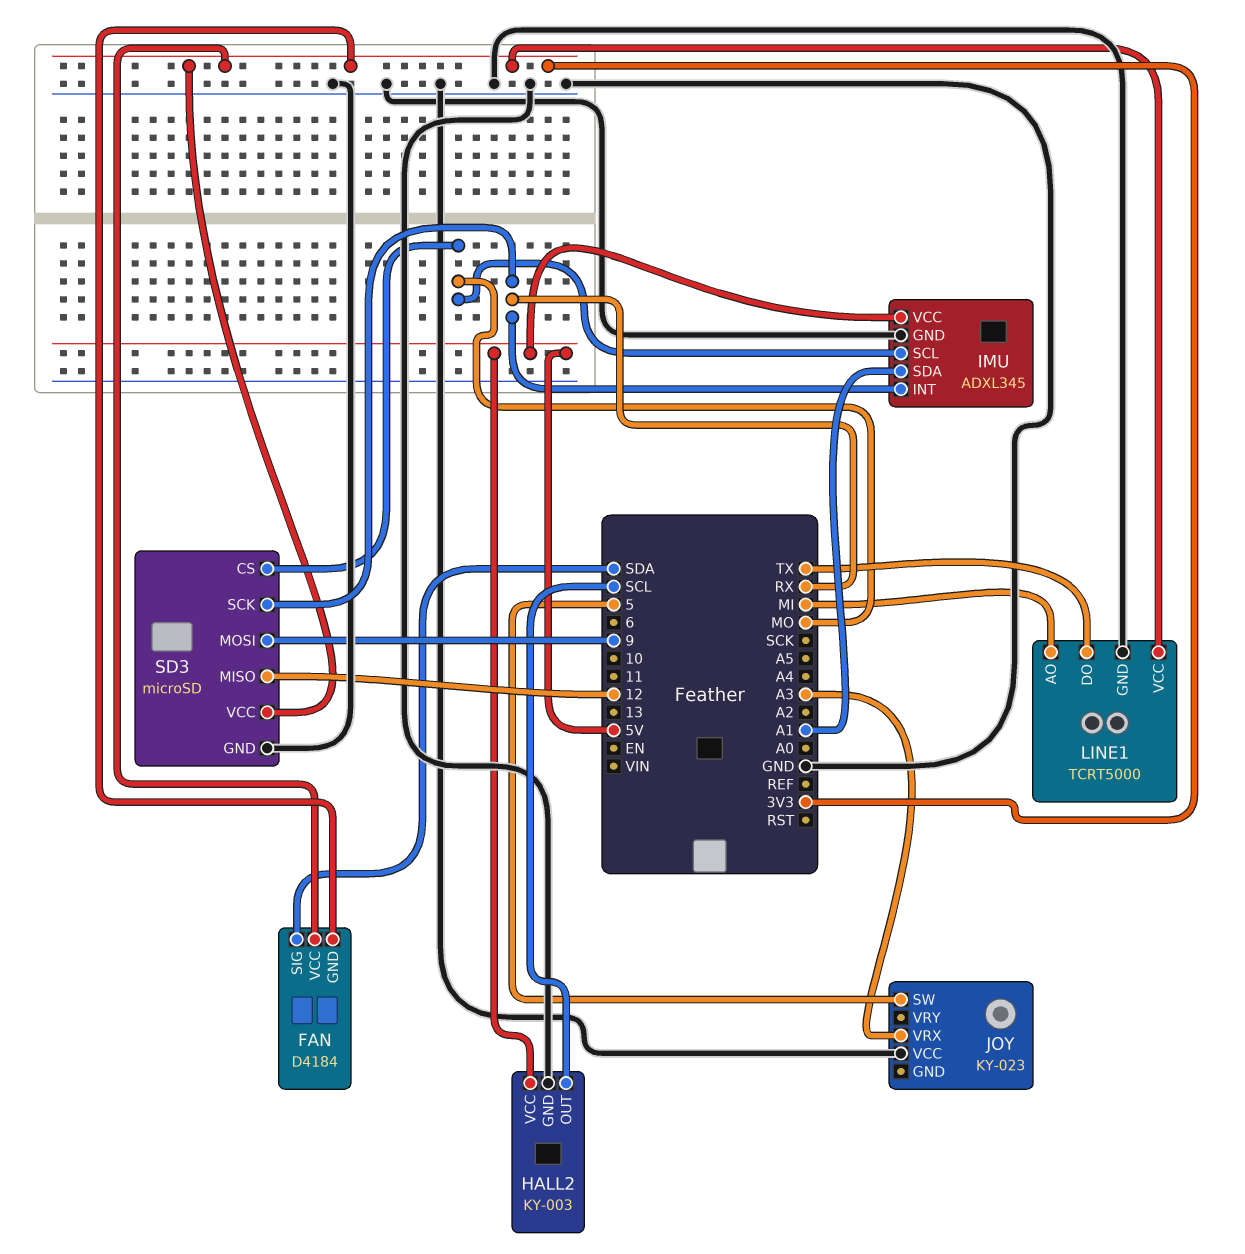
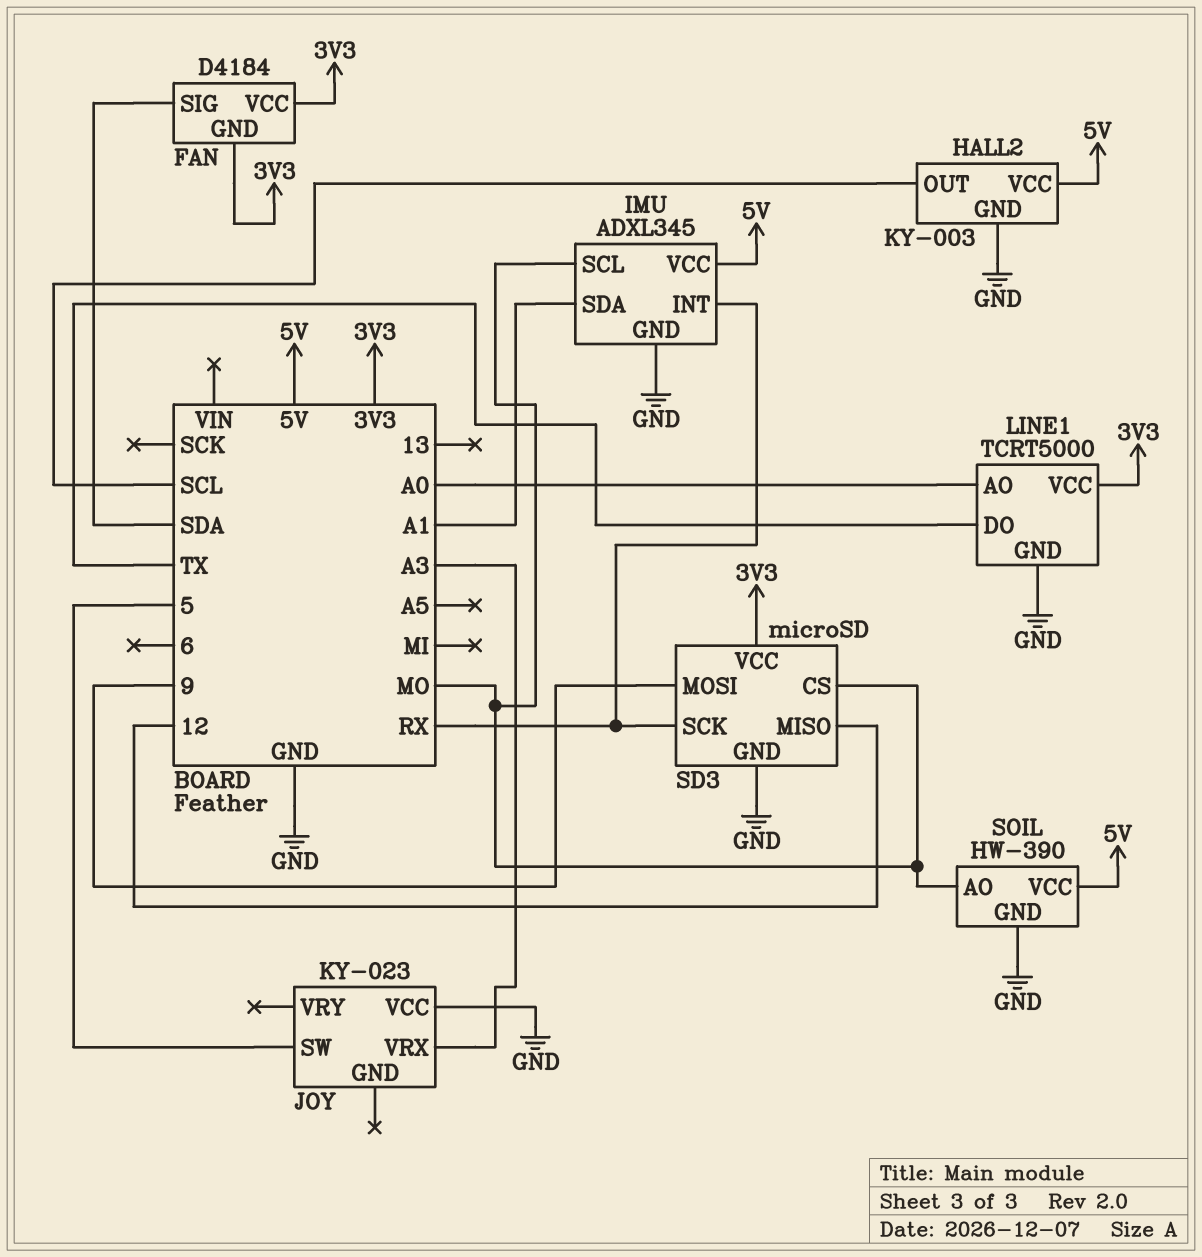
LINE1 pin AO: MI -> A0
SOIL: none -> HW-390
SOIL pin AO: none -> MO
SOIL pin GND: none -> GND
SOIL pin VCC: none -> 5V

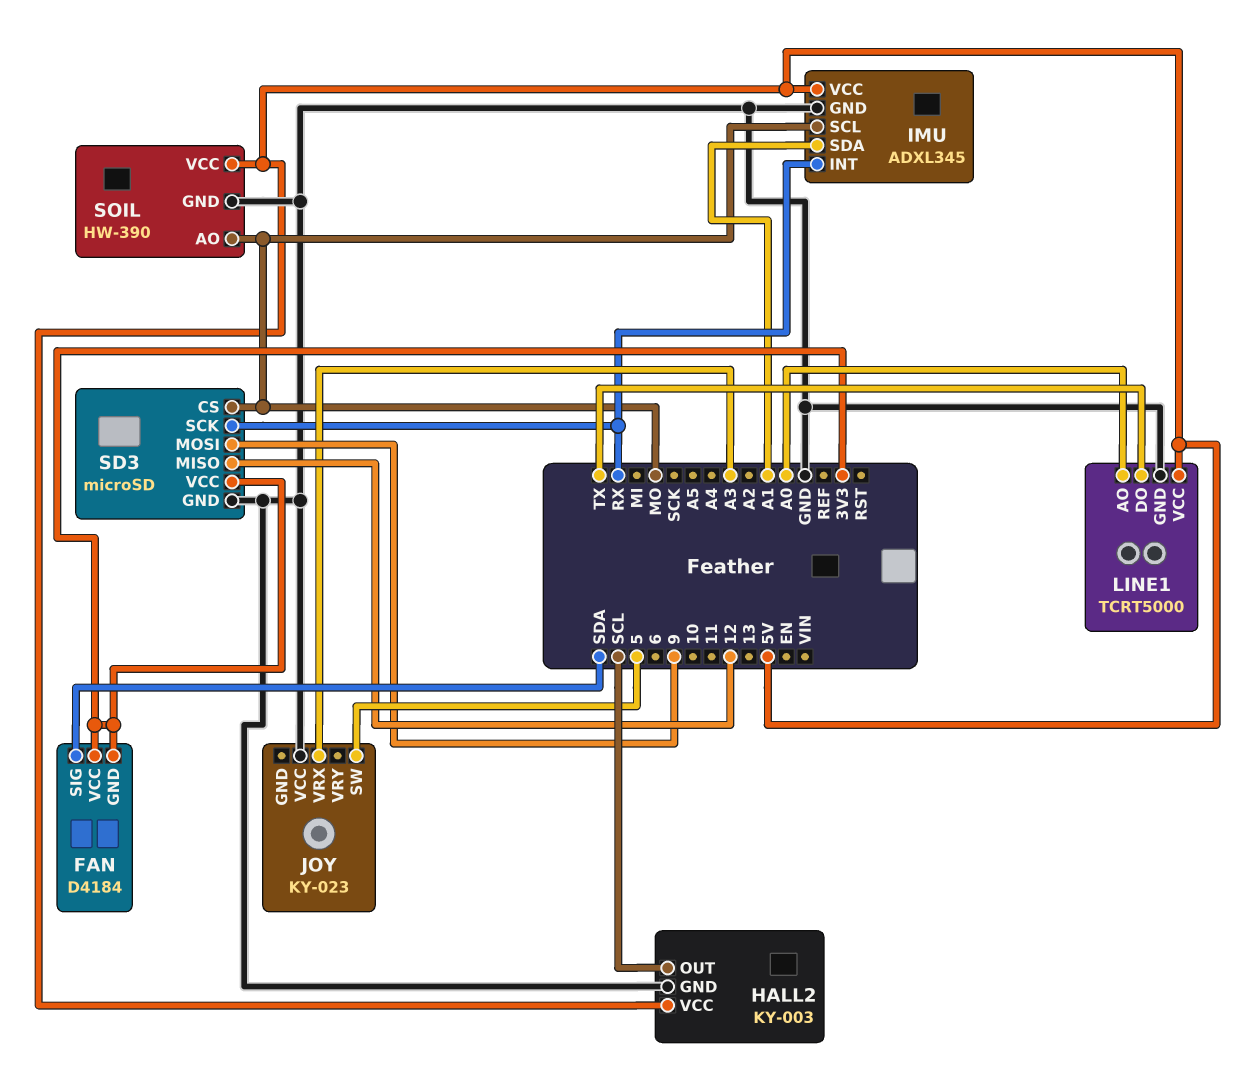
LINE1 pin VCC: 3V3 -> 5V

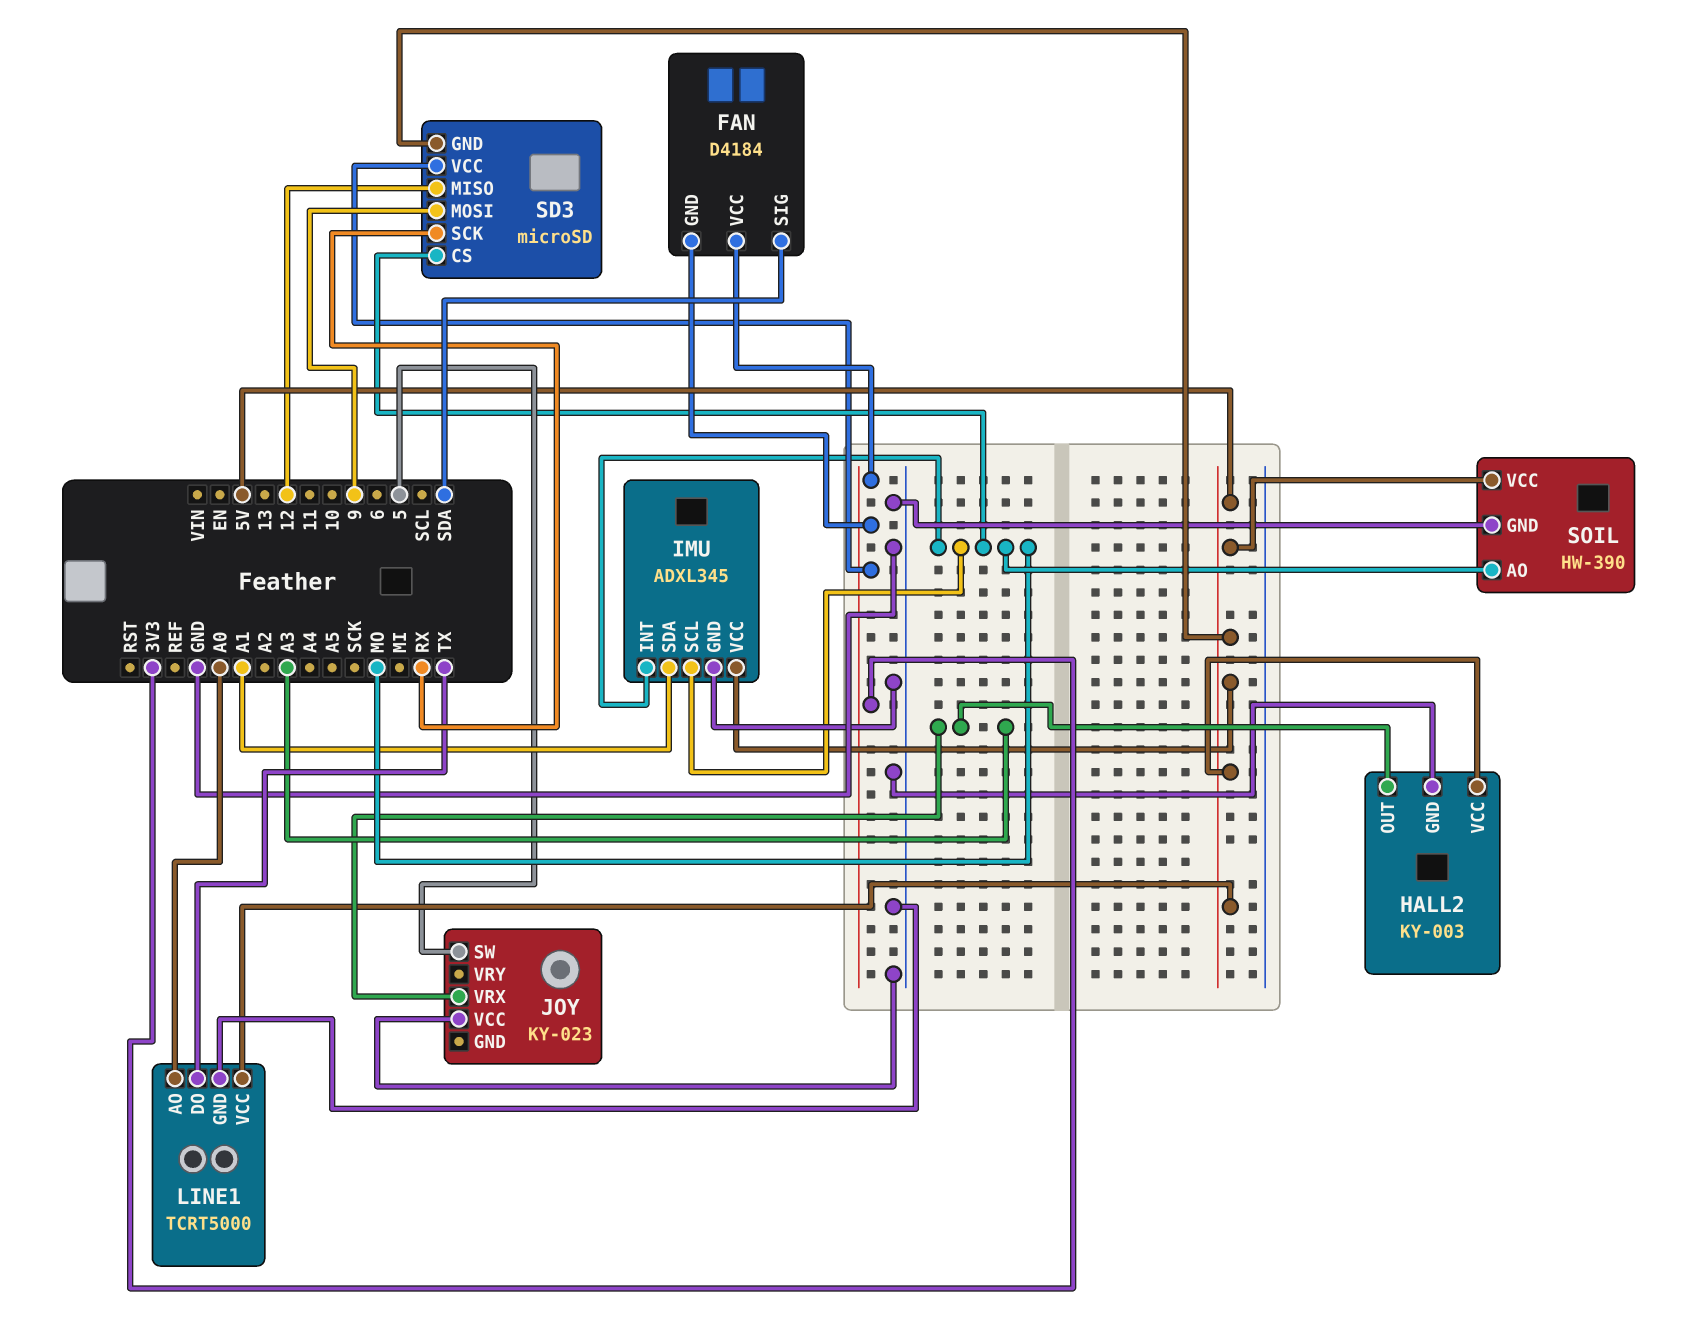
HALL2 pin OUT: SCL -> A3
IMU pin INT: RX -> MO
SD3 pin GND: GND -> 5V

